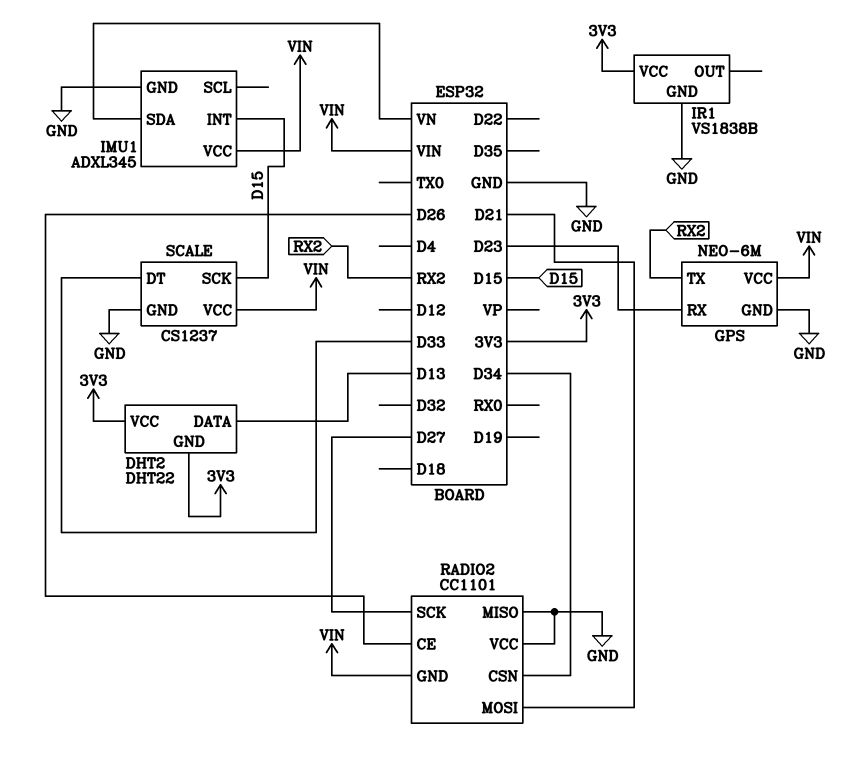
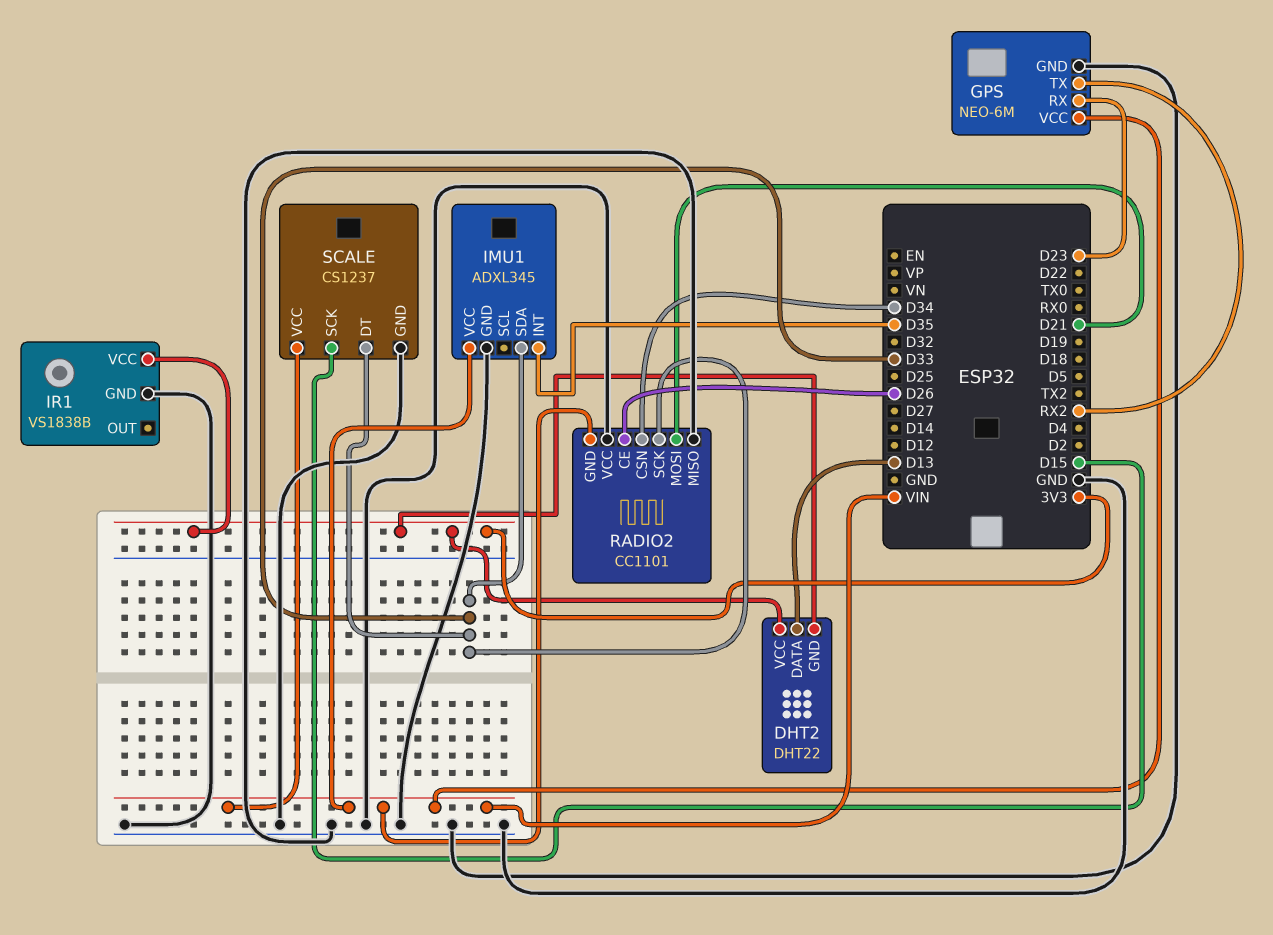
IMU1 pin INT: D15 -> D35
IMU1 pin SDA: VN -> D33
RADIO2 pin SCK: D27 -> D33

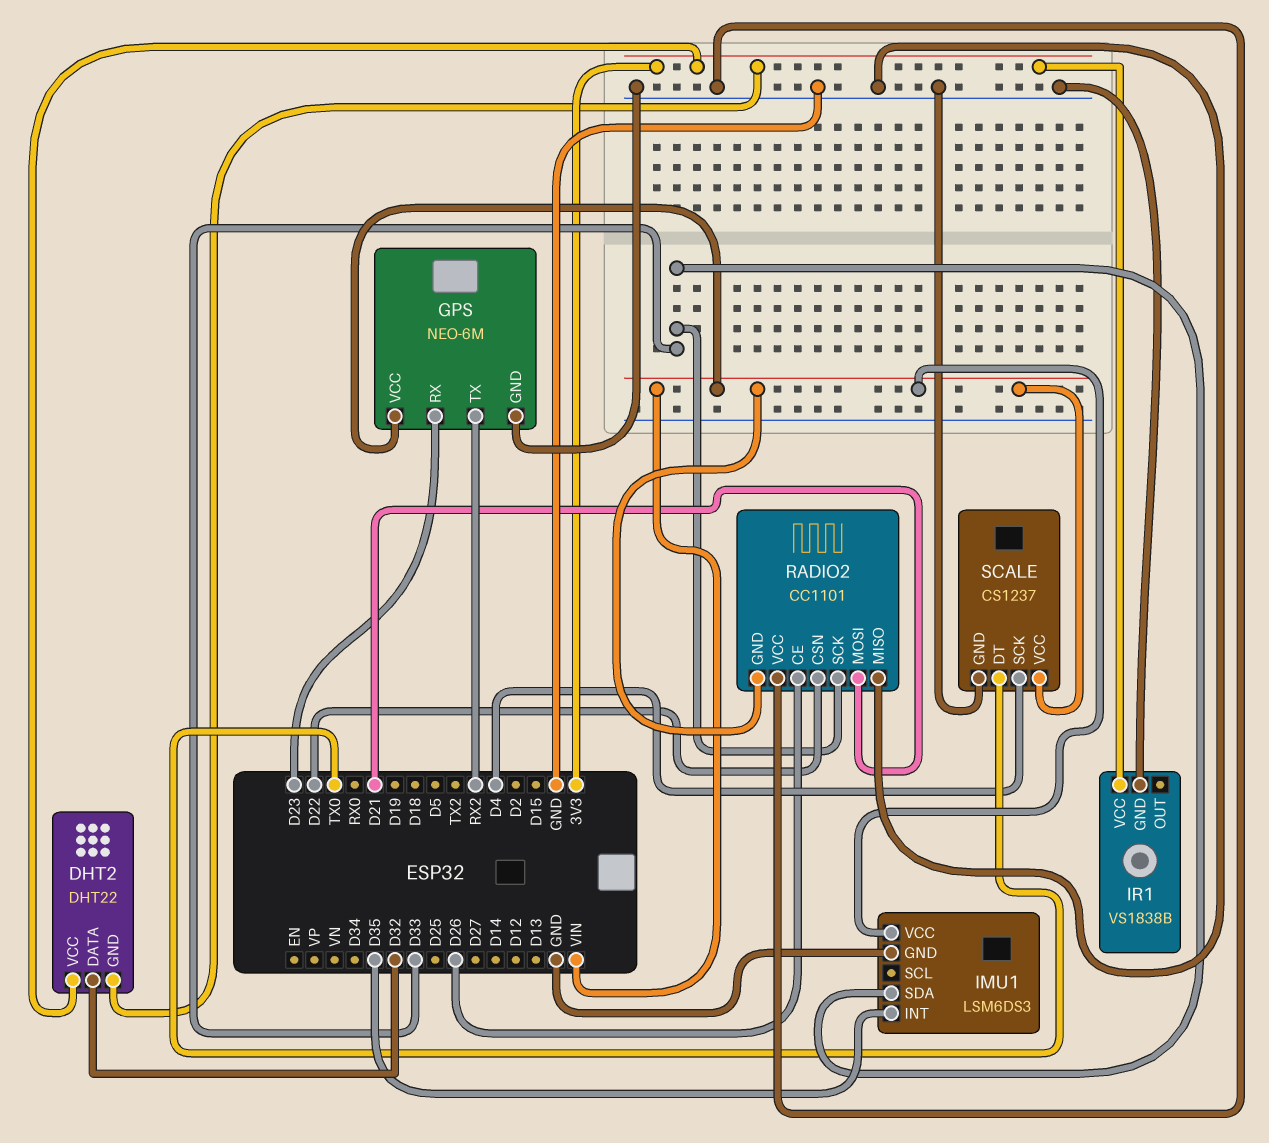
DHT2 pin DATA: D13 -> D32
IMU1: ADXL345 -> LSM6DS3
RADIO2 pin CSN: D34 -> D22
SCALE pin DT: D33 -> TX0
SCALE pin SCK: D15 -> D4

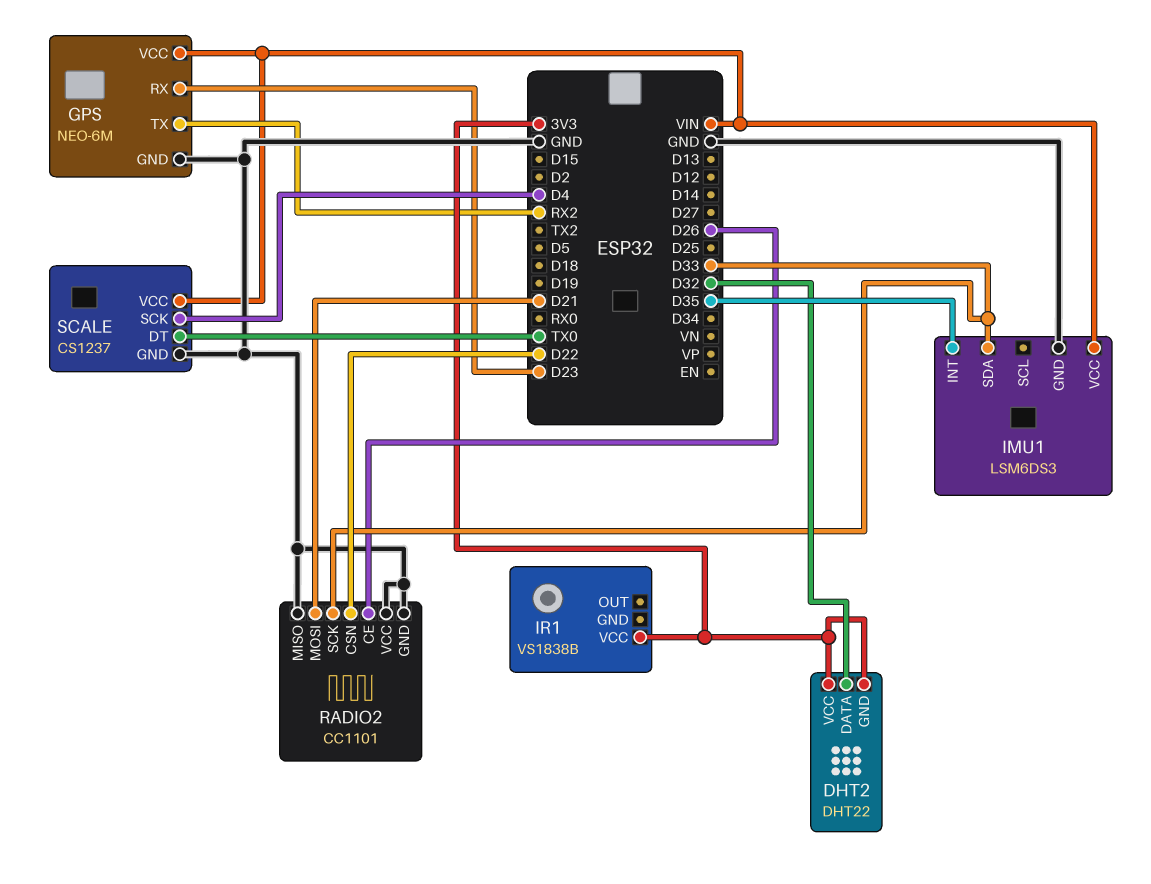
IR1 pin GND: GND -> none
RADIO2 pin GND: VIN -> GND

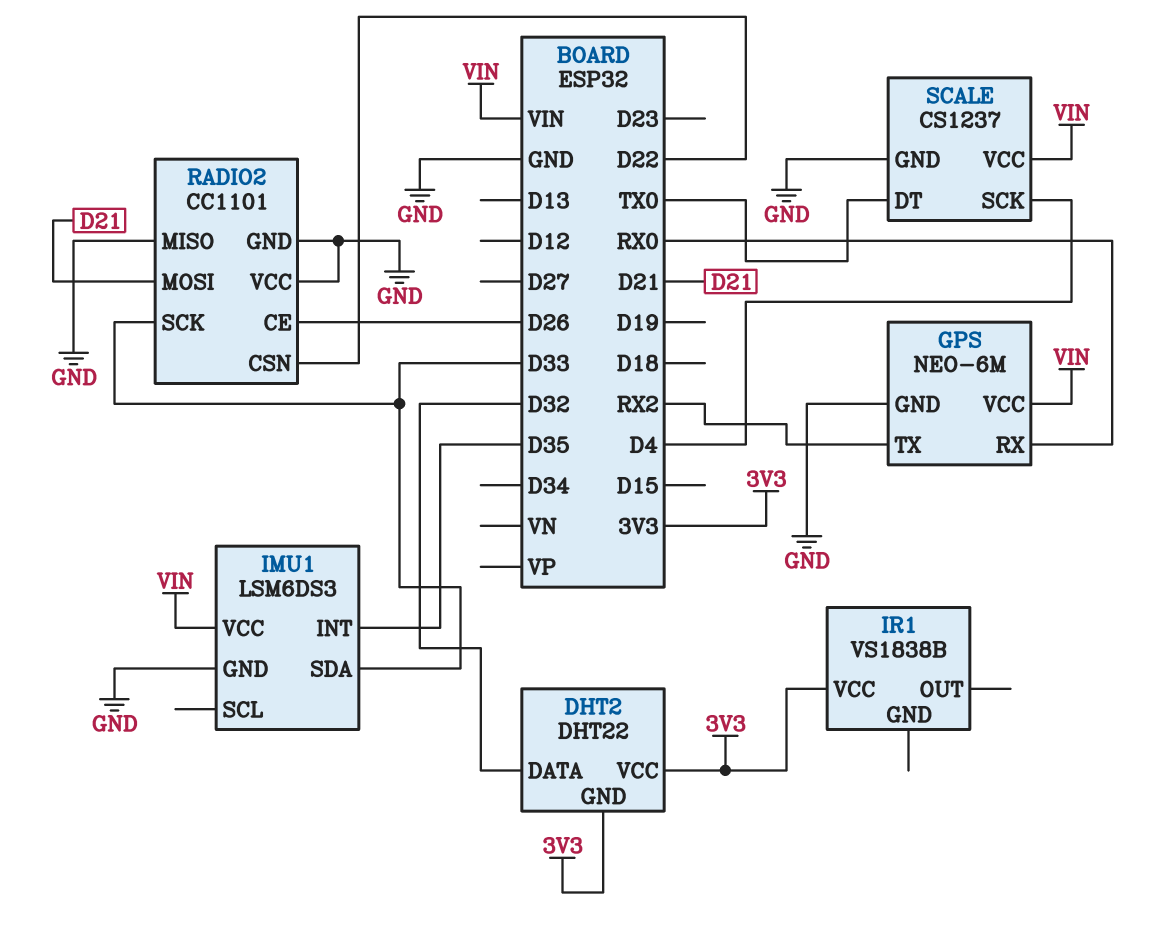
GPS pin RX: D23 -> RX0

